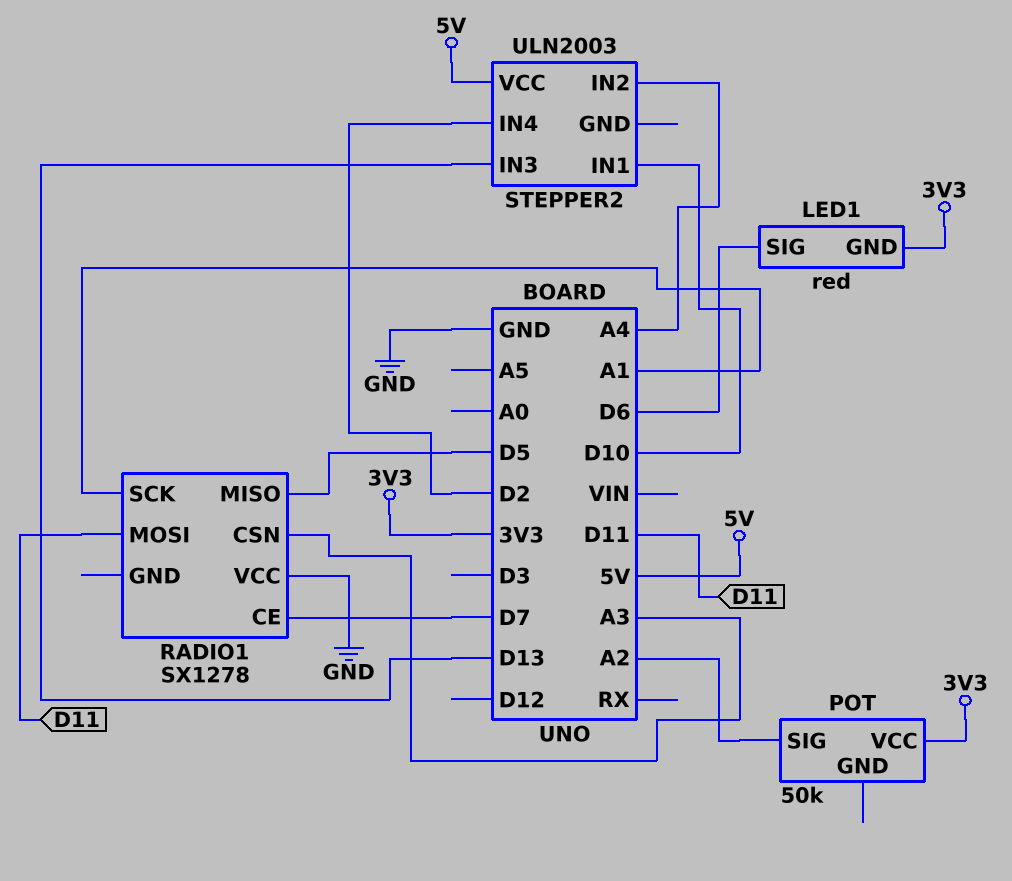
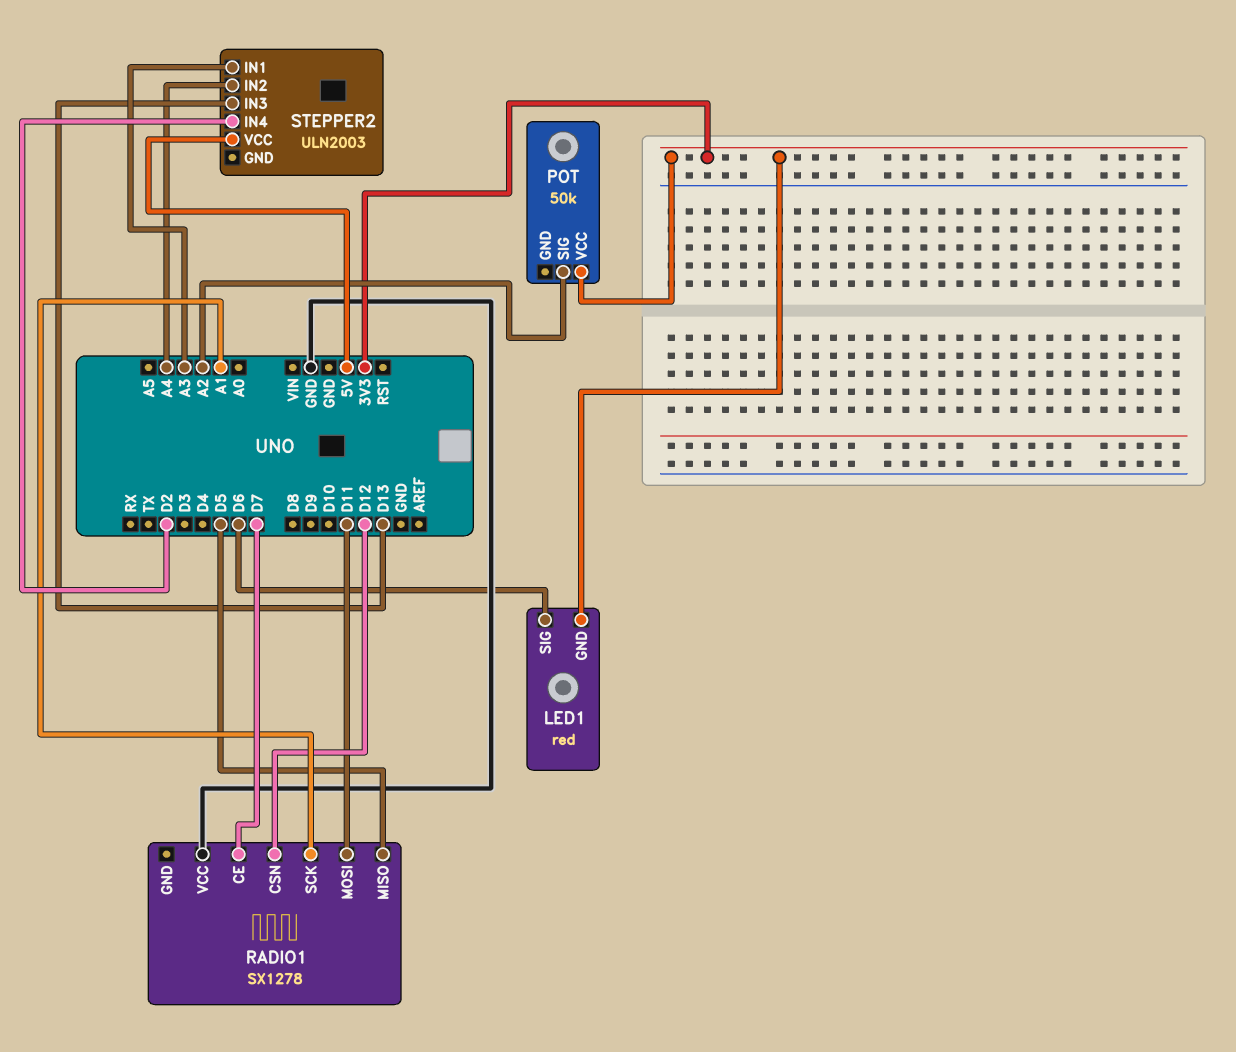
RADIO1 pin CSN: A3 -> D12
STEPPER2 pin IN1: D10 -> A3

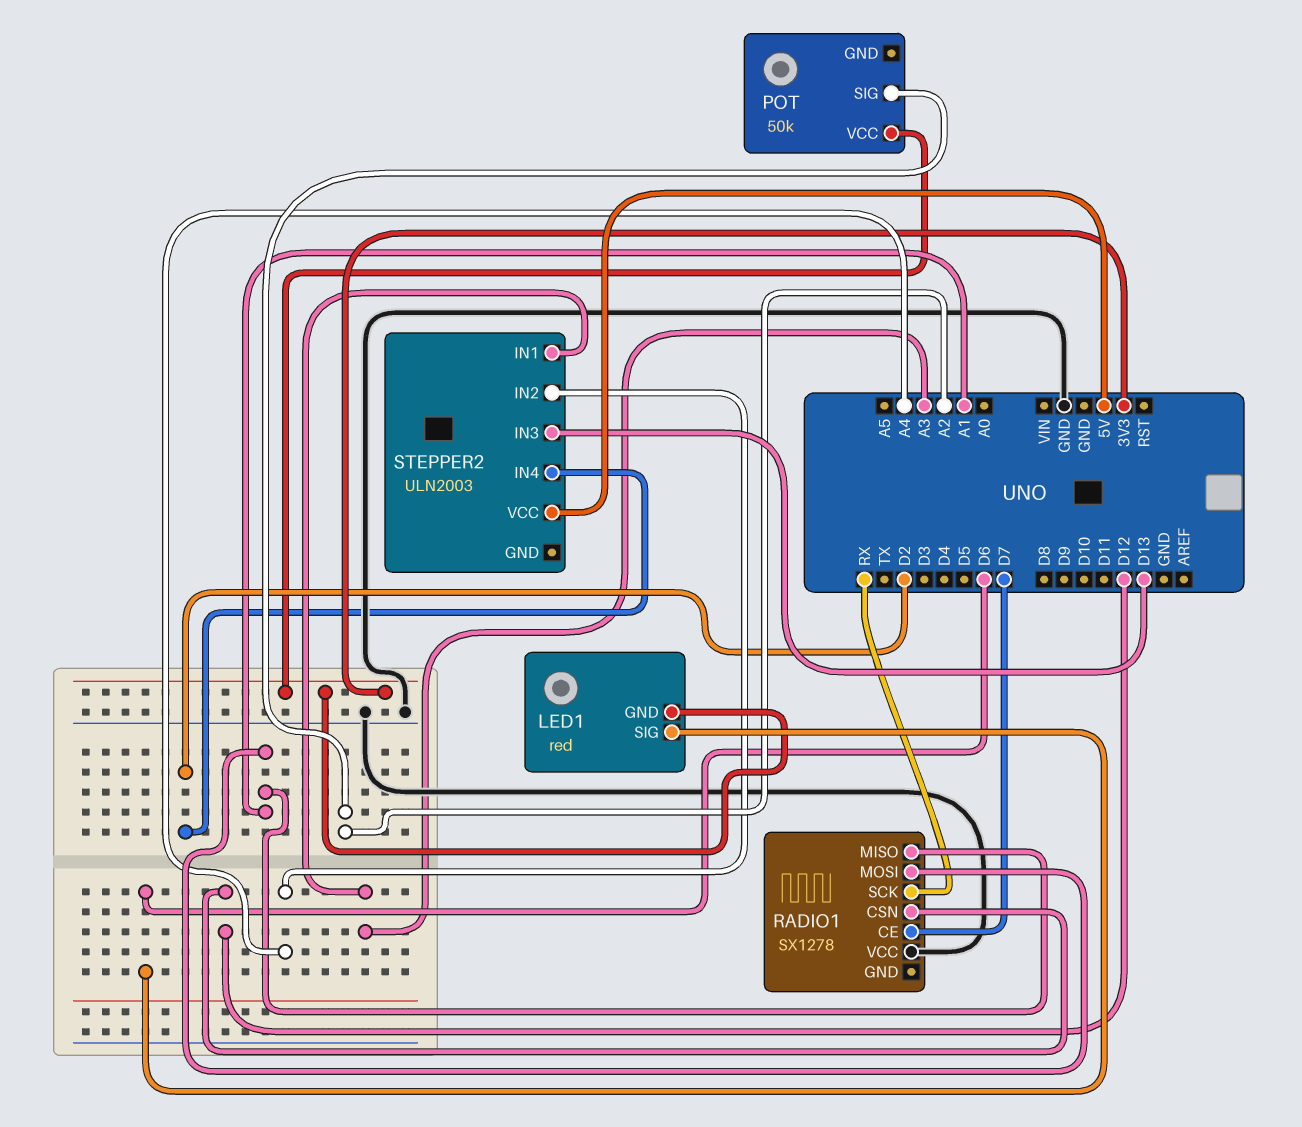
RADIO1 pin MISO: D5 -> A1
RADIO1 pin MOSI: D11 -> A1
RADIO1 pin SCK: A1 -> RX

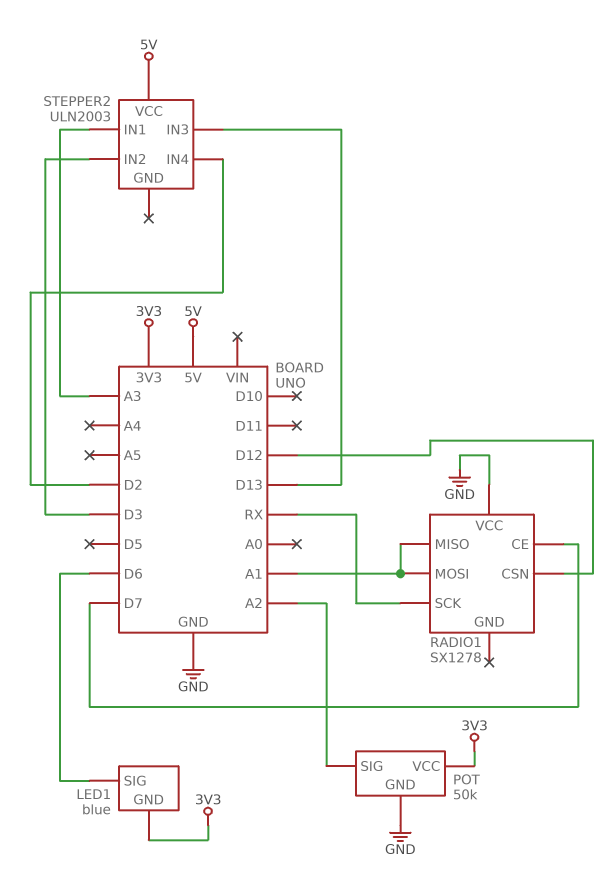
LED1: red -> blue
POT pin GND: none -> GND
STEPPER2 pin IN2: A4 -> D3

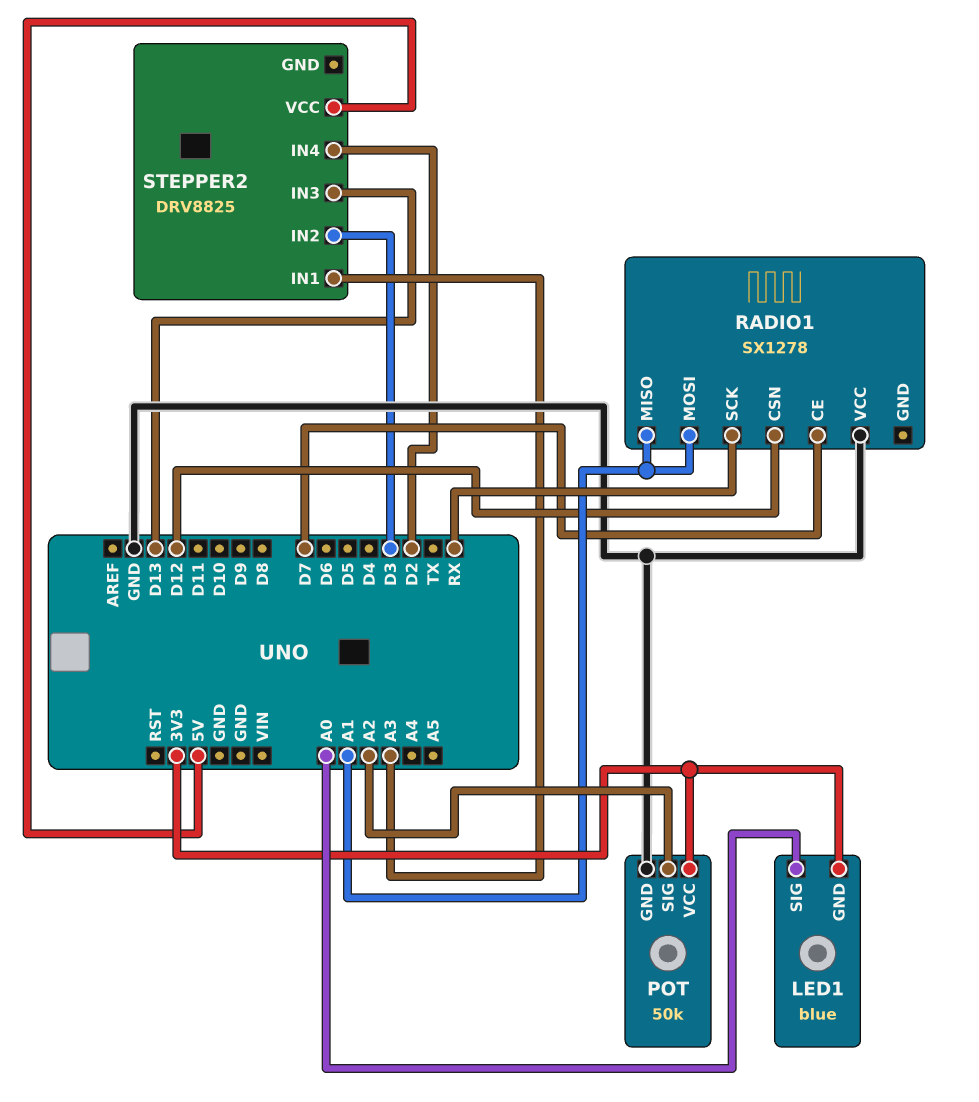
LED1 pin SIG: D6 -> A0
STEPPER2: ULN2003 -> DRV8825

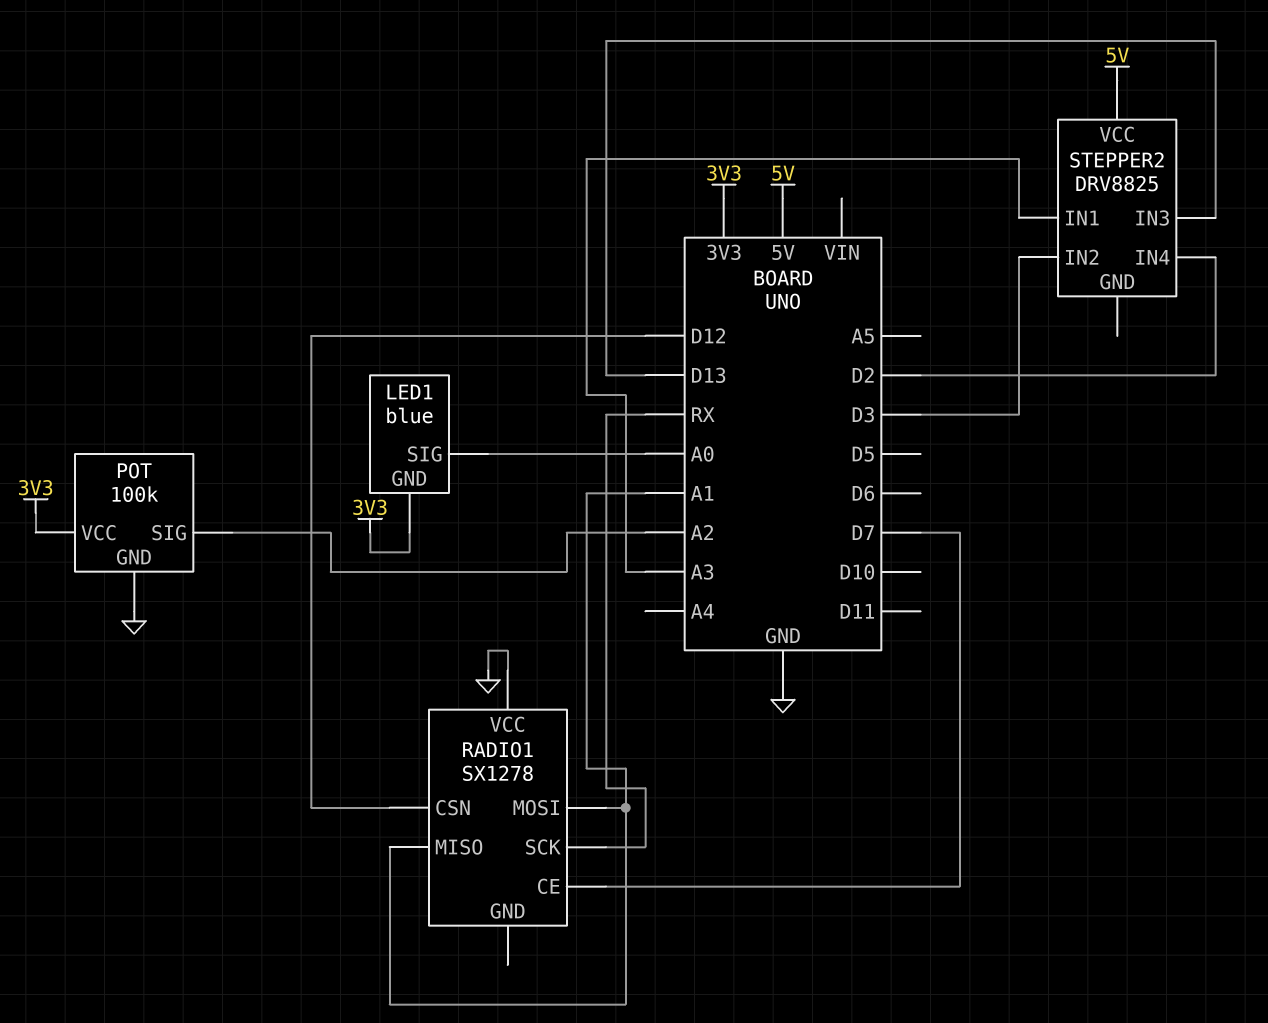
POT: 50k -> 100k

